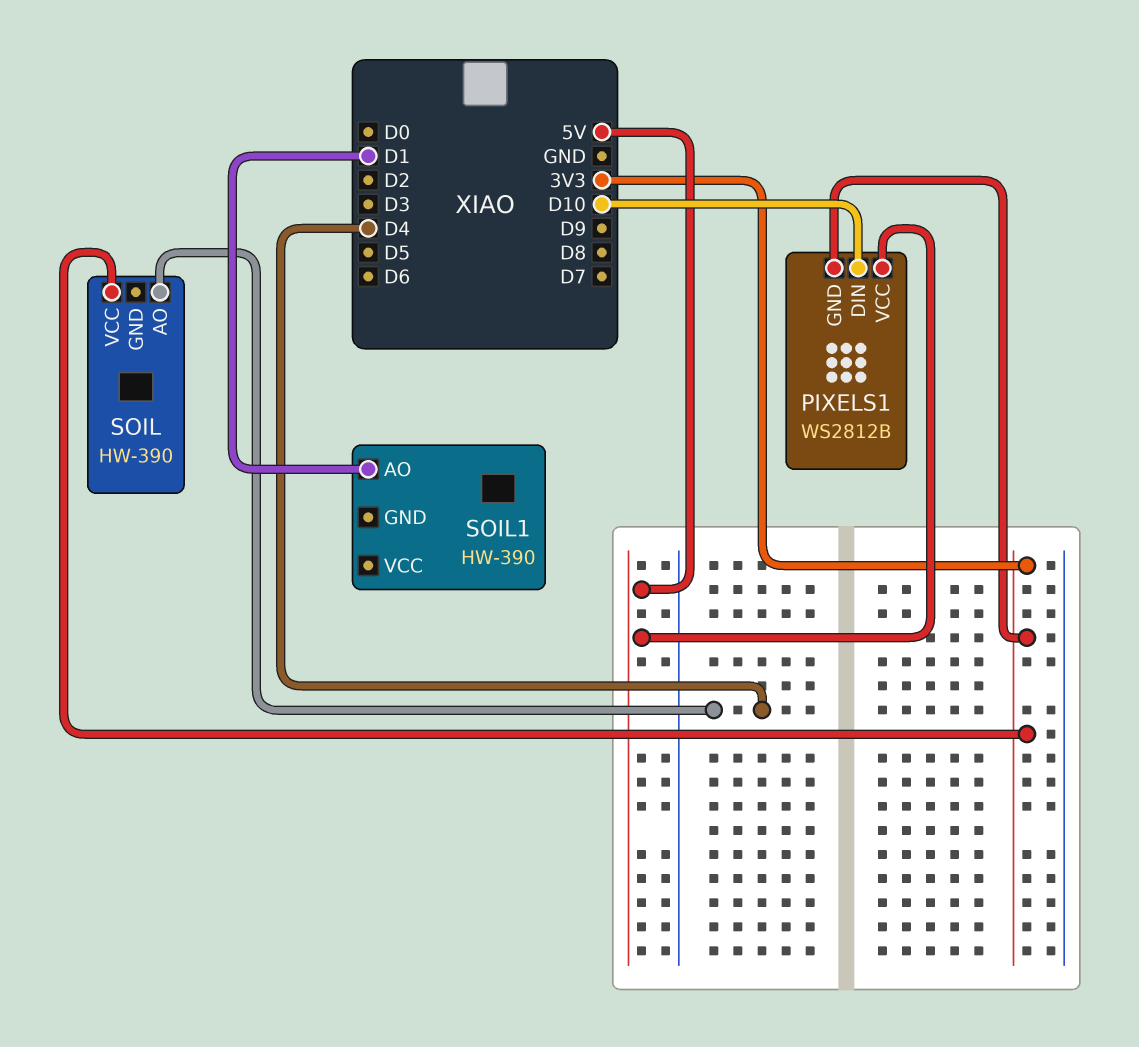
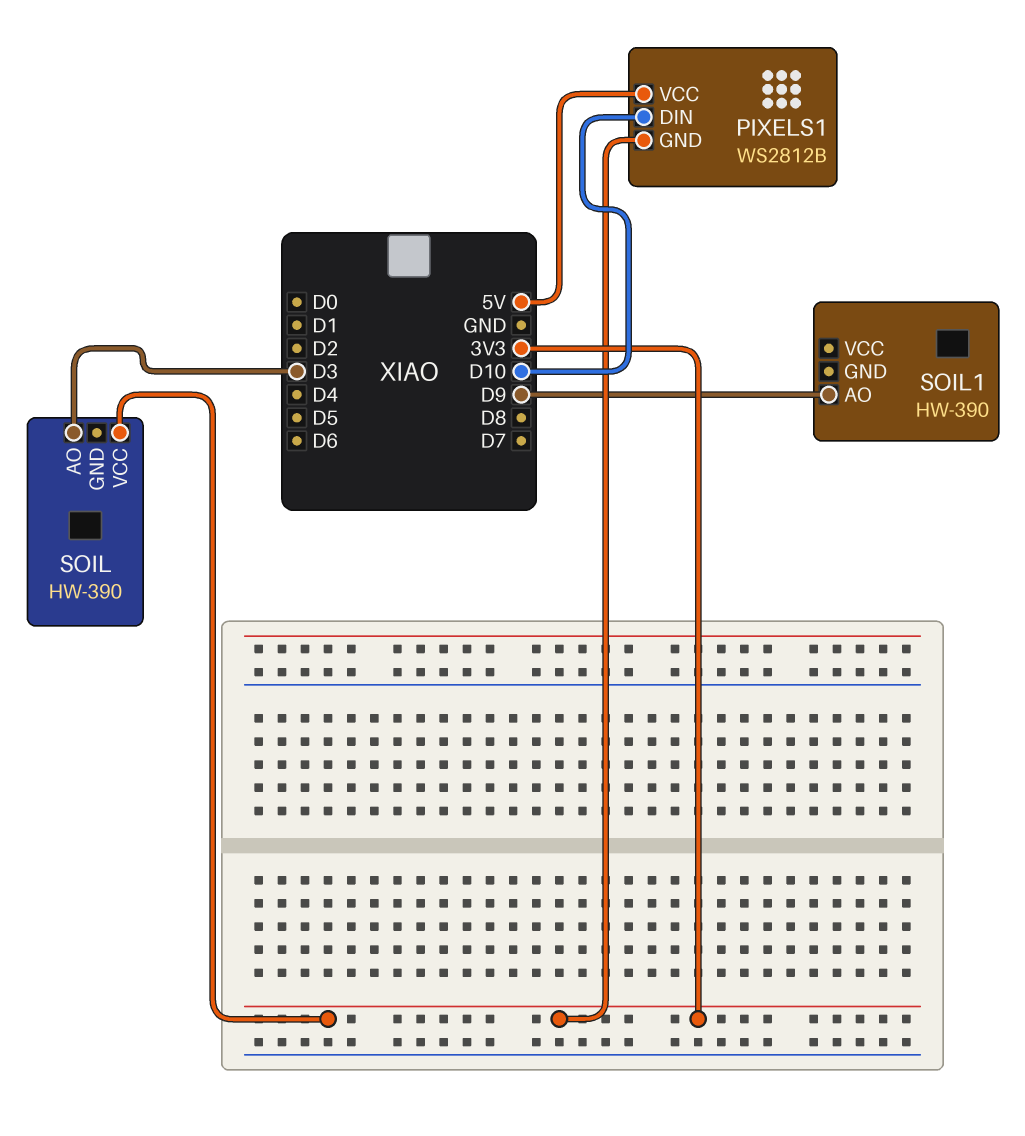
SOIL pin AO: D4 -> D3
SOIL1 pin AO: D1 -> D9

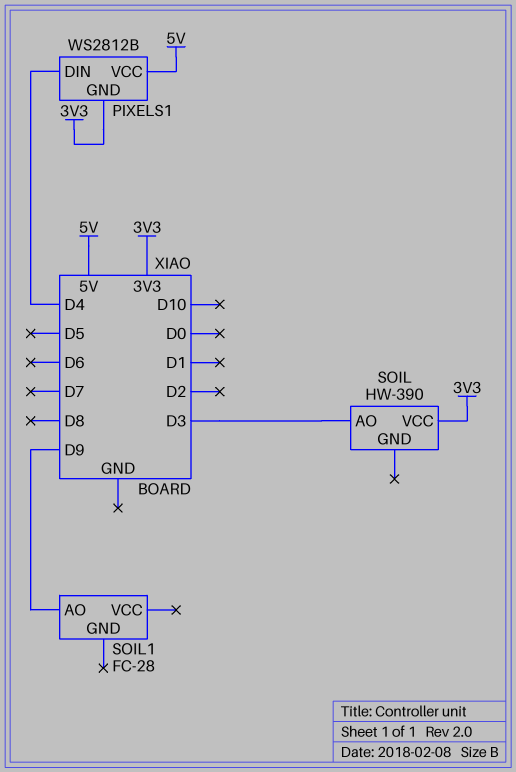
PIXELS1 pin DIN: D10 -> D4
SOIL1: HW-390 -> FC-28

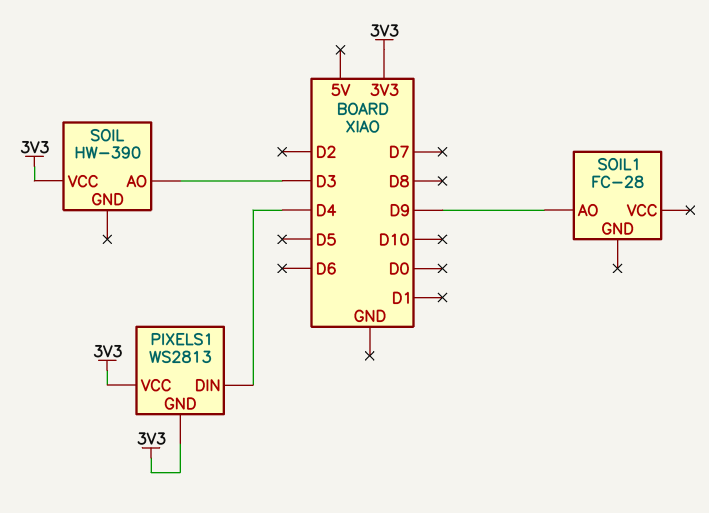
PIXELS1: WS2812B -> WS2813
PIXELS1 pin VCC: 5V -> 3V3

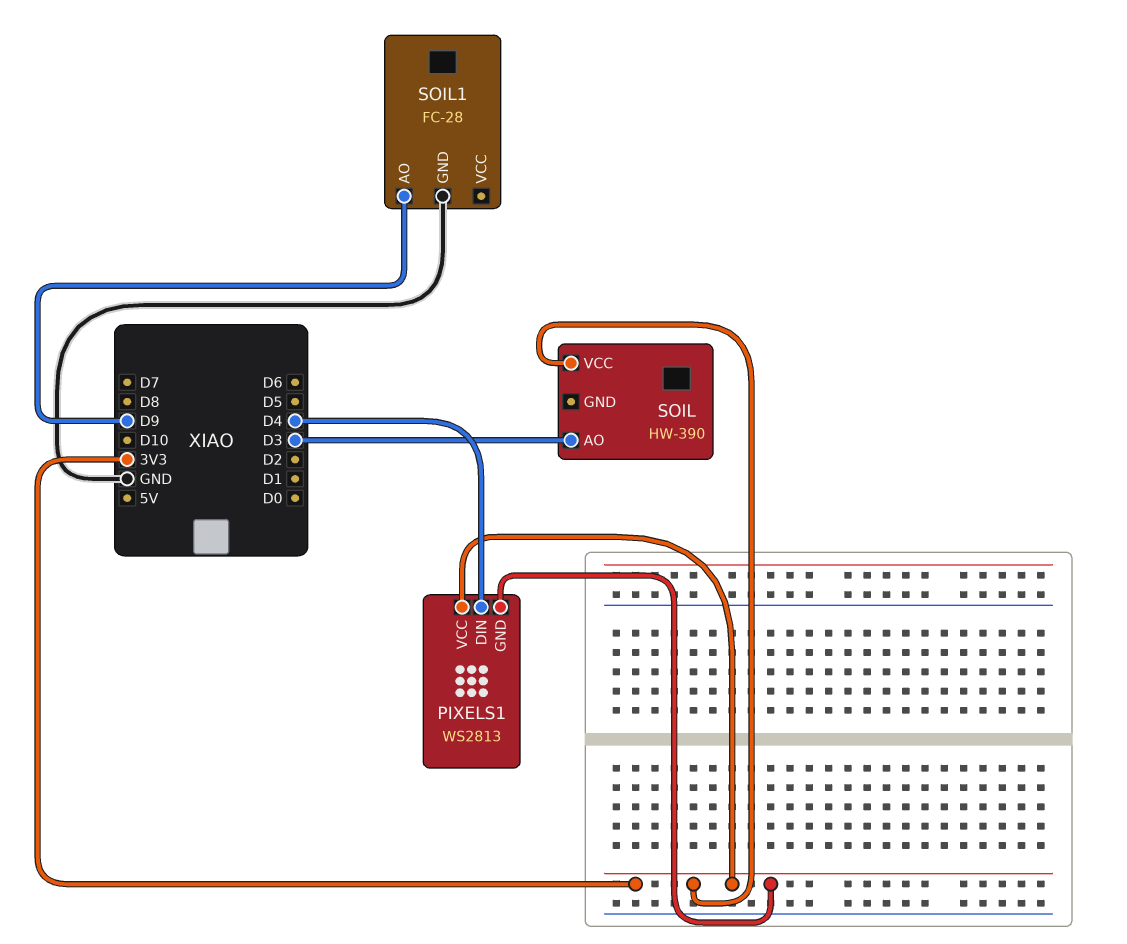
SOIL1 pin GND: none -> GND

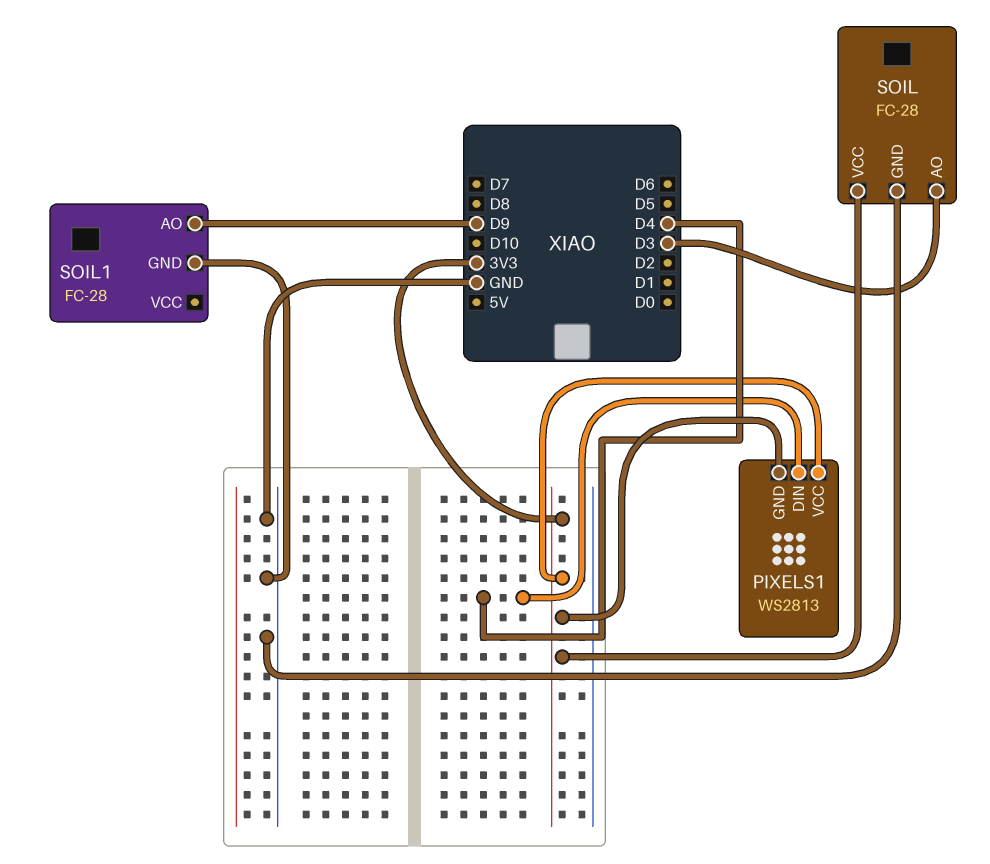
SOIL: HW-390 -> FC-28
SOIL pin GND: none -> GND

